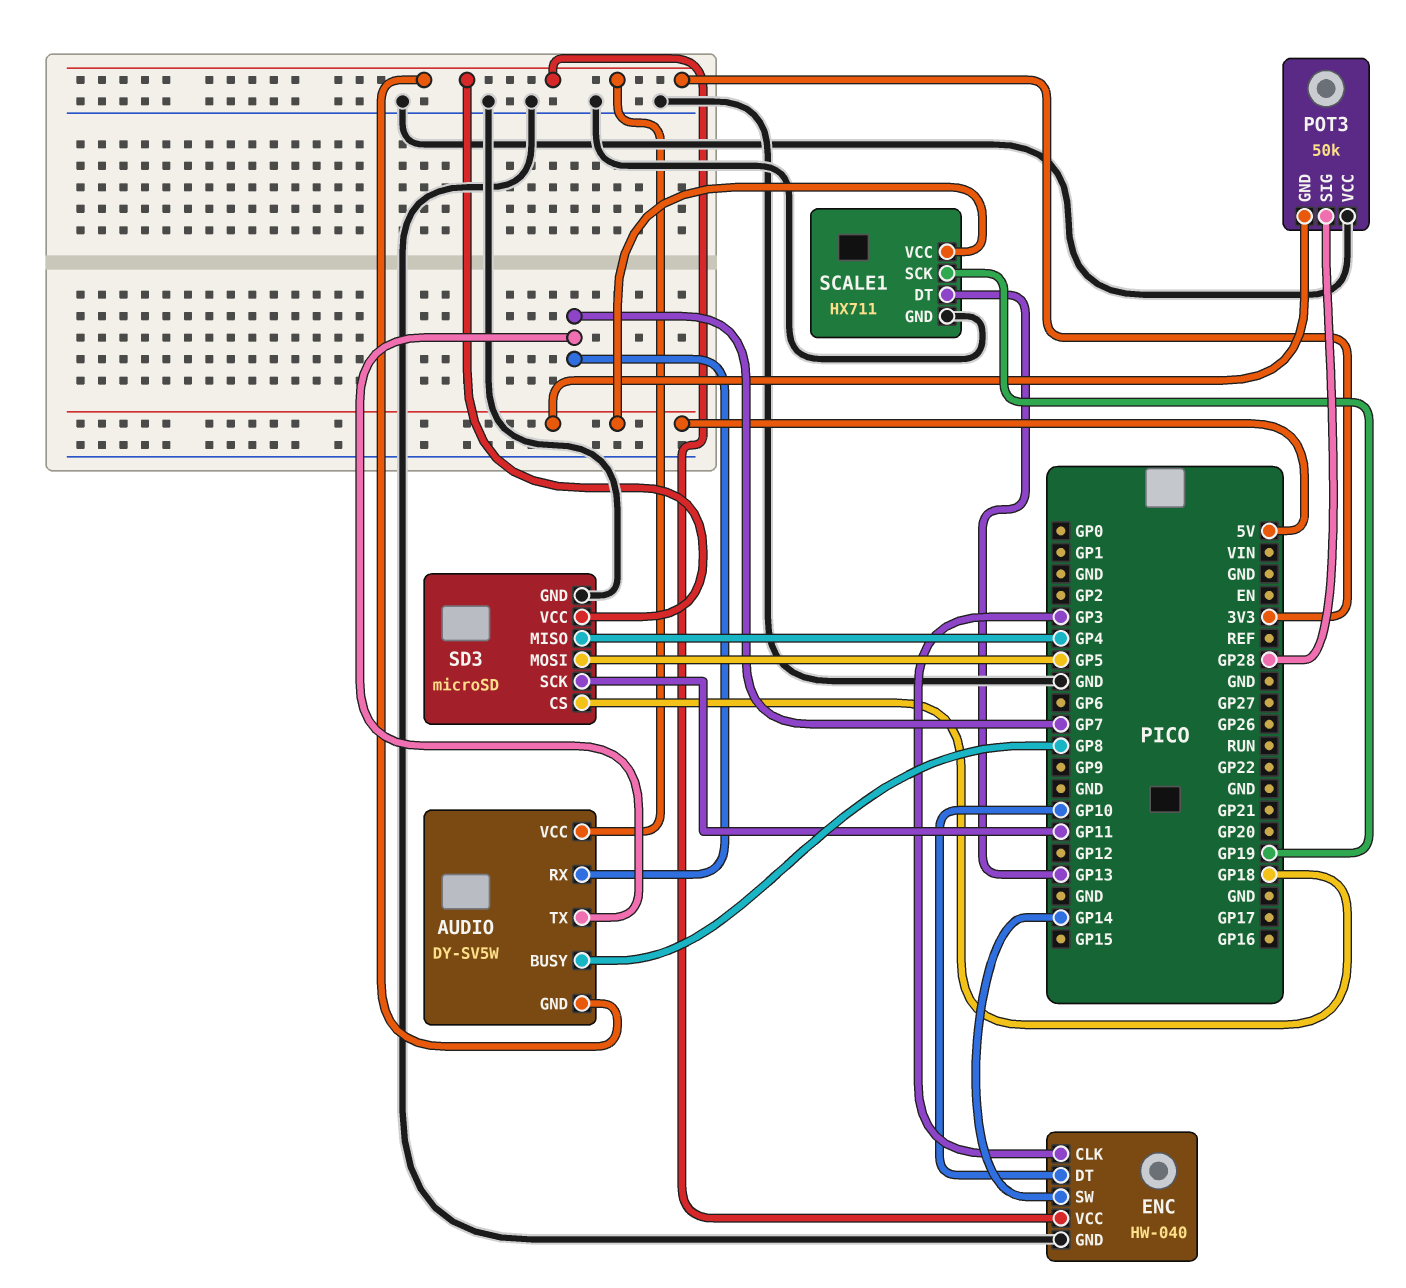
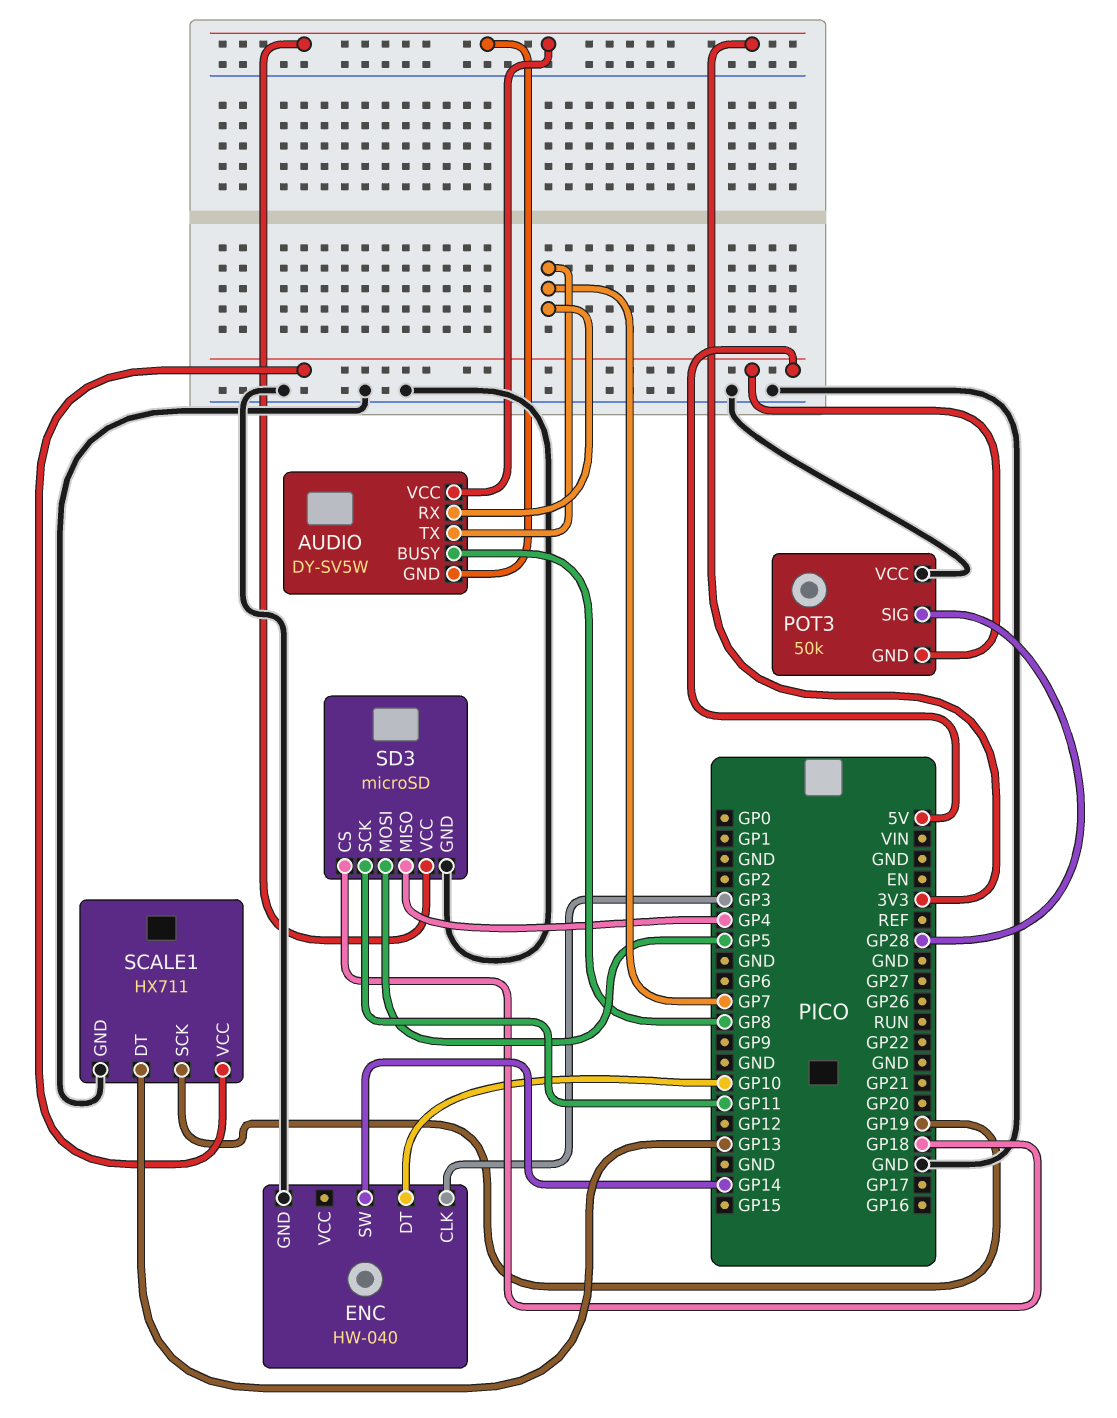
ENC pin VCC: 3V3 -> none

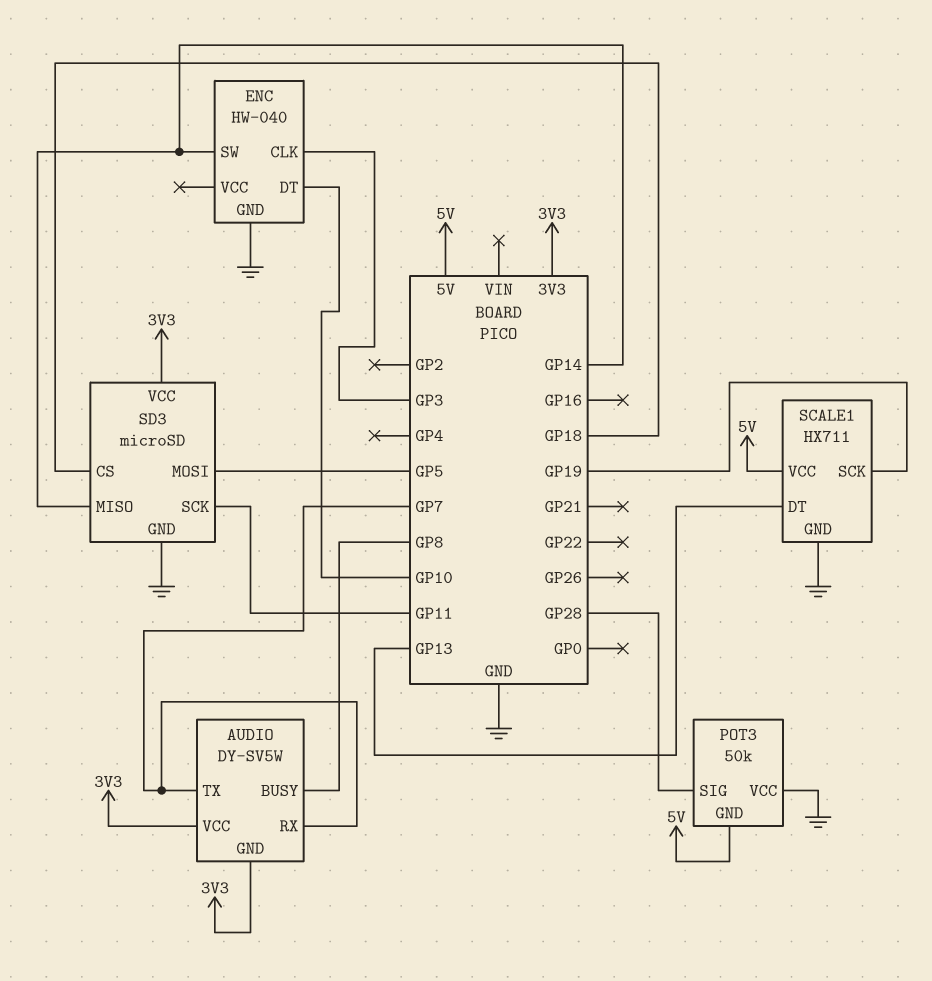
SD3 pin MISO: GP4 -> GP14

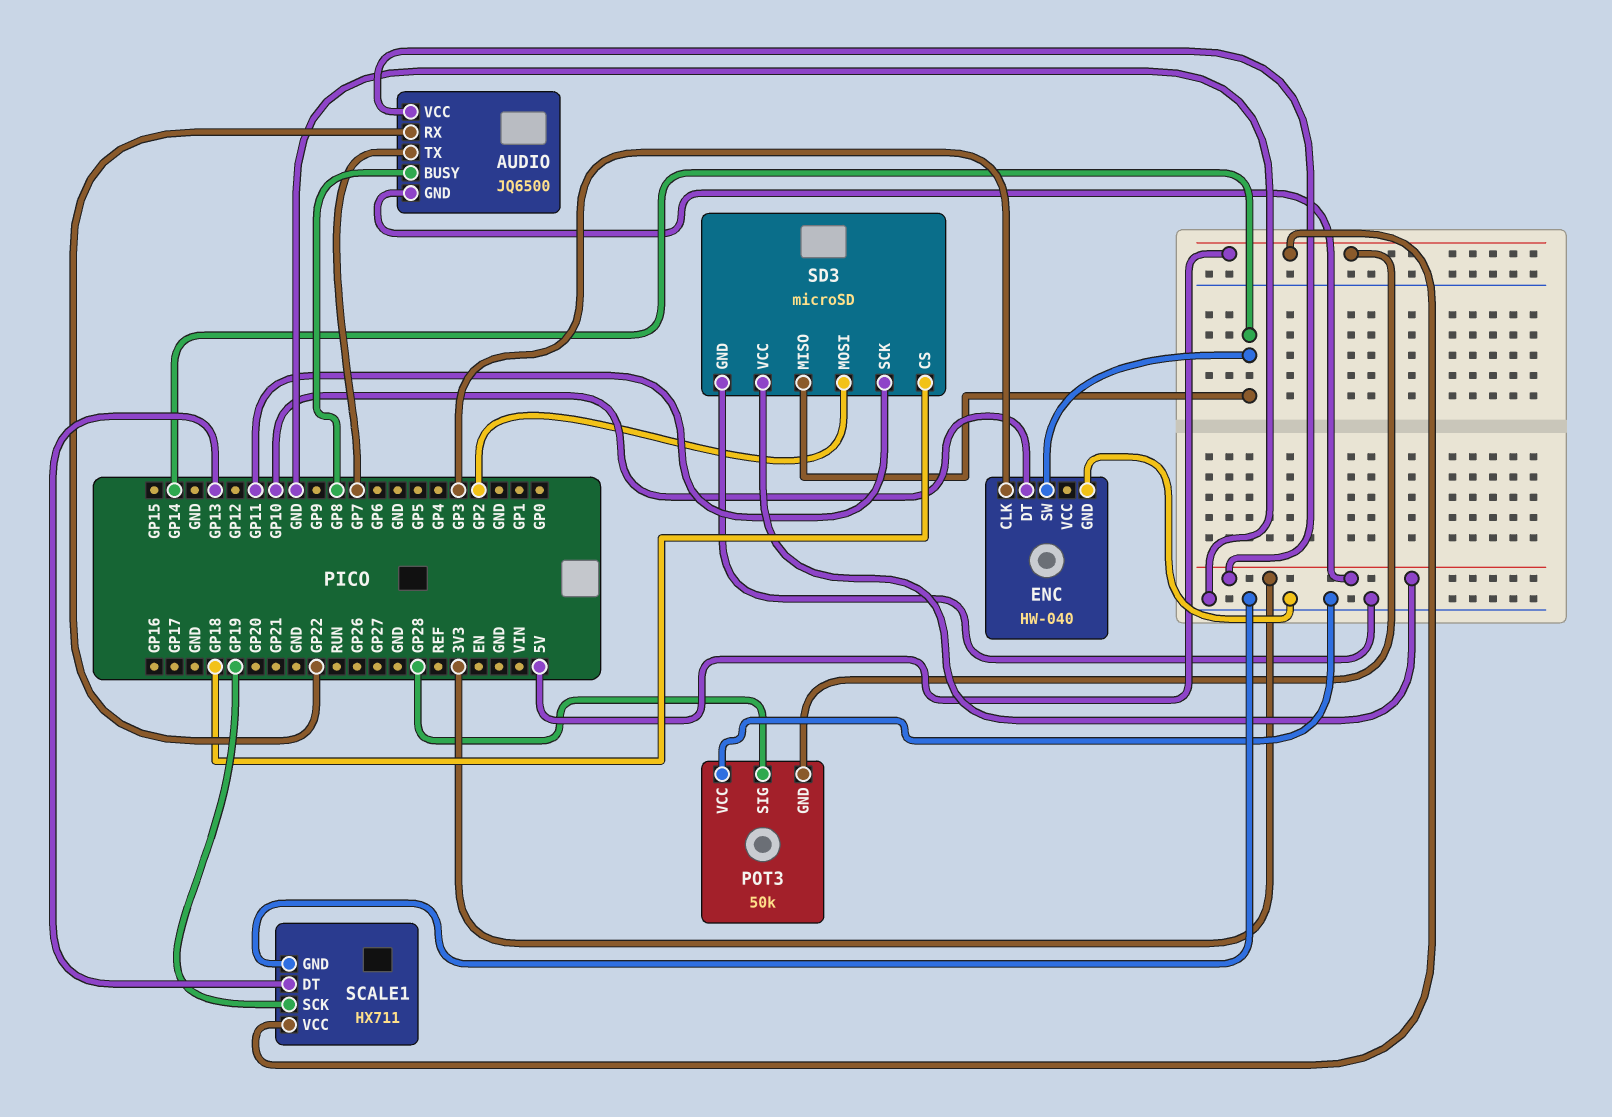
AUDIO: DY-SV5W -> JQ6500
AUDIO pin RX: GP7 -> GP22
SD3 pin MOSI: GP5 -> GP2

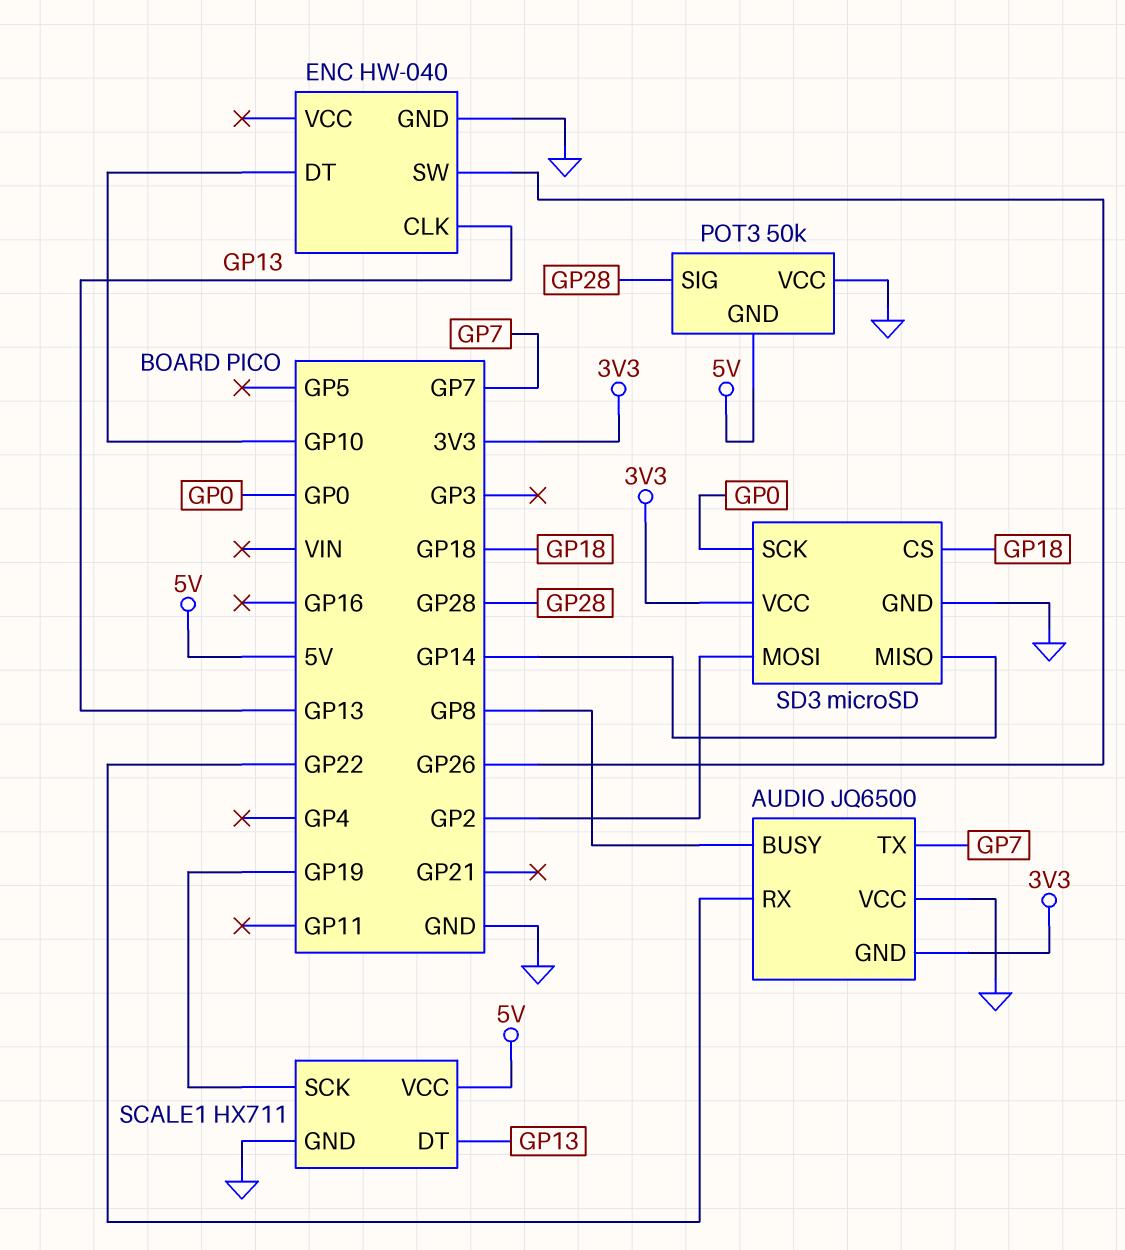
AUDIO pin VCC: 3V3 -> GND
ENC pin CLK: GP3 -> GP13
ENC pin SW: GP14 -> GP26
SD3 pin SCK: GP11 -> GP0

